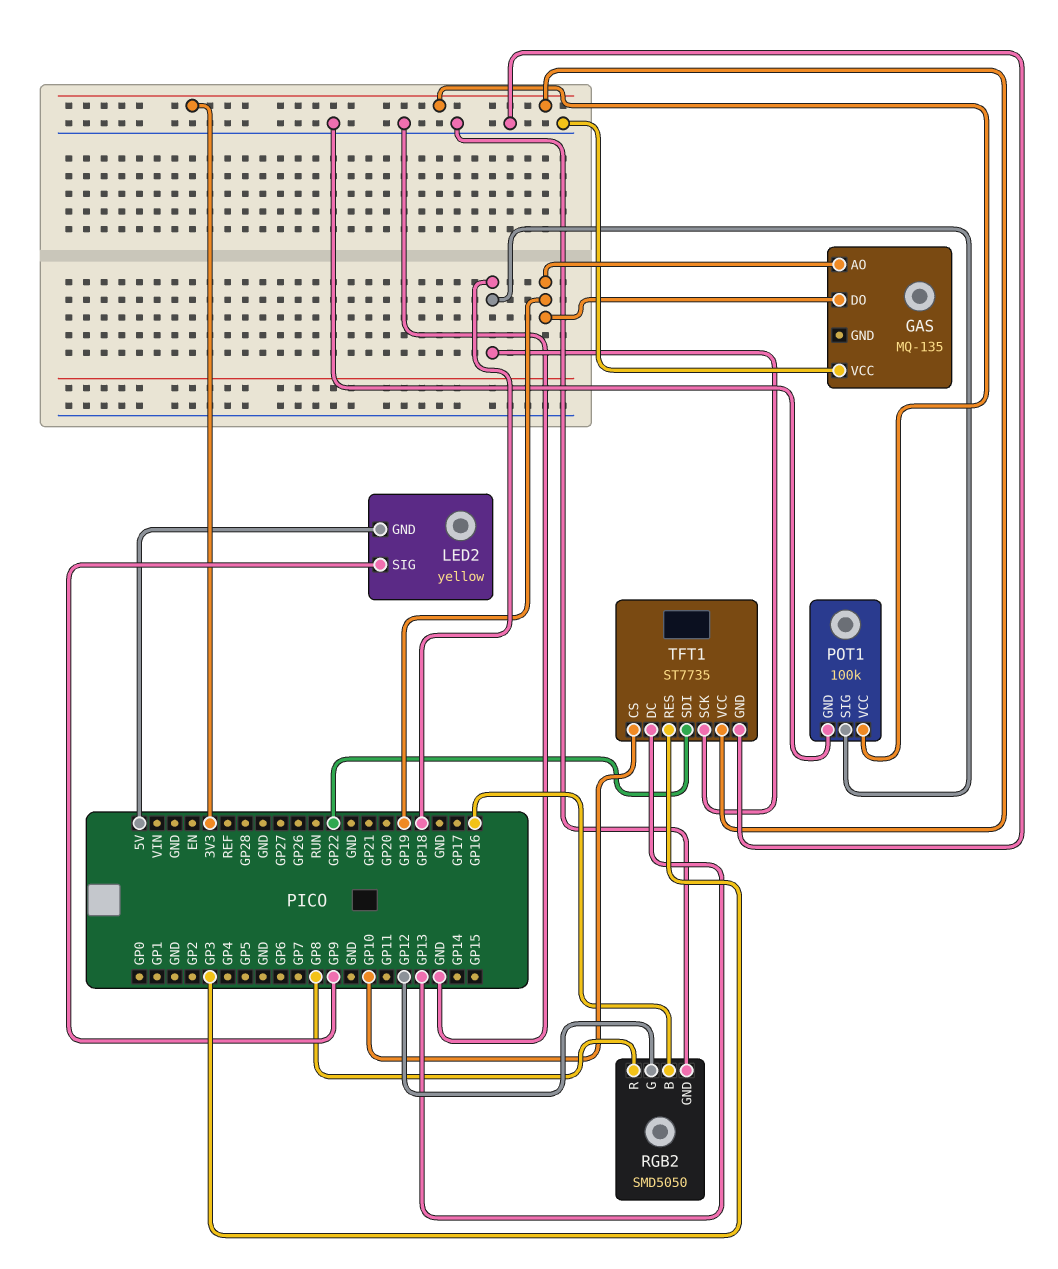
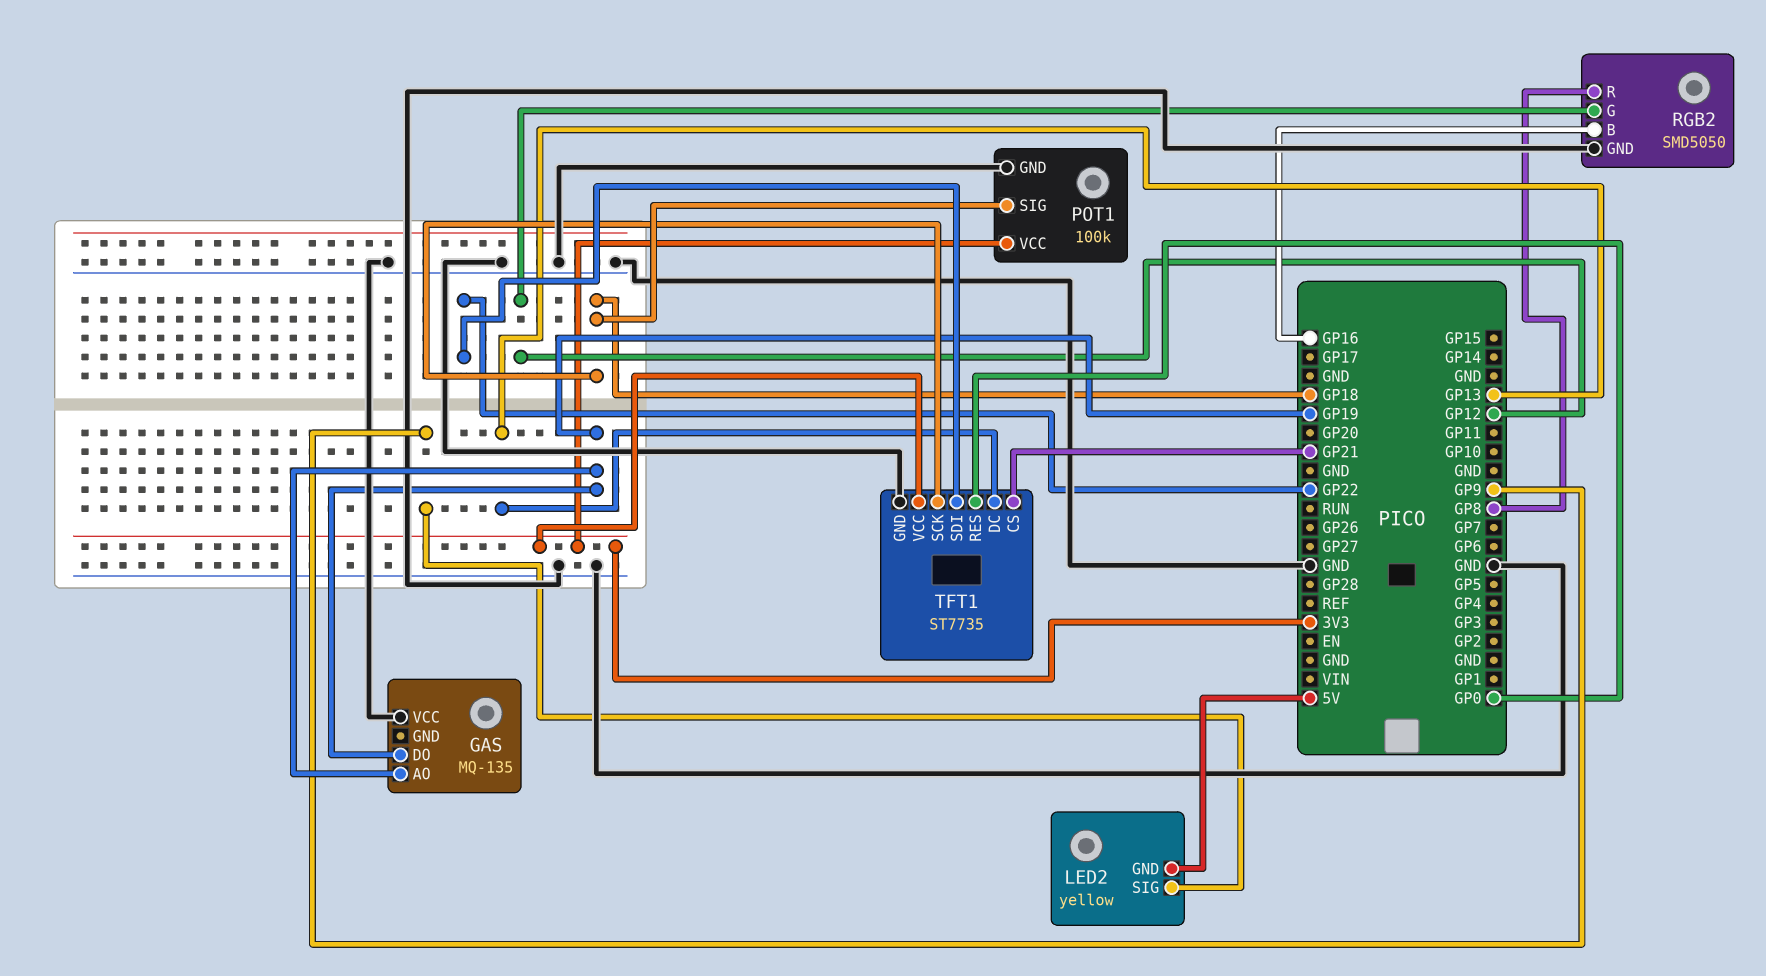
TFT1 pin CS: GP10 -> GP21
TFT1 pin RES: GP3 -> GP0

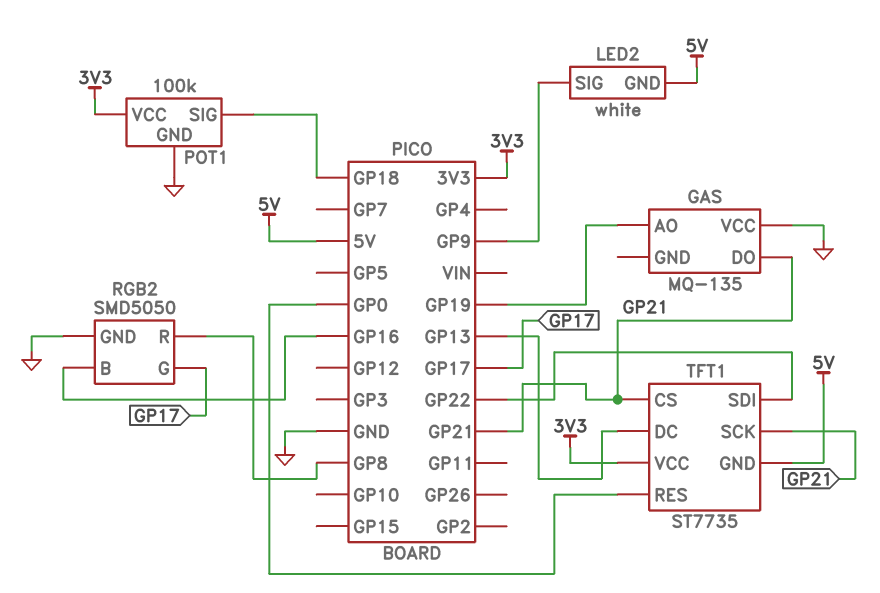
GAS pin DO: GP19 -> GP21
LED2: yellow -> white
RGB2 pin G: GP12 -> GP17
TFT1 pin GND: GND -> 5V
TFT1 pin SCK: GP18 -> GP21

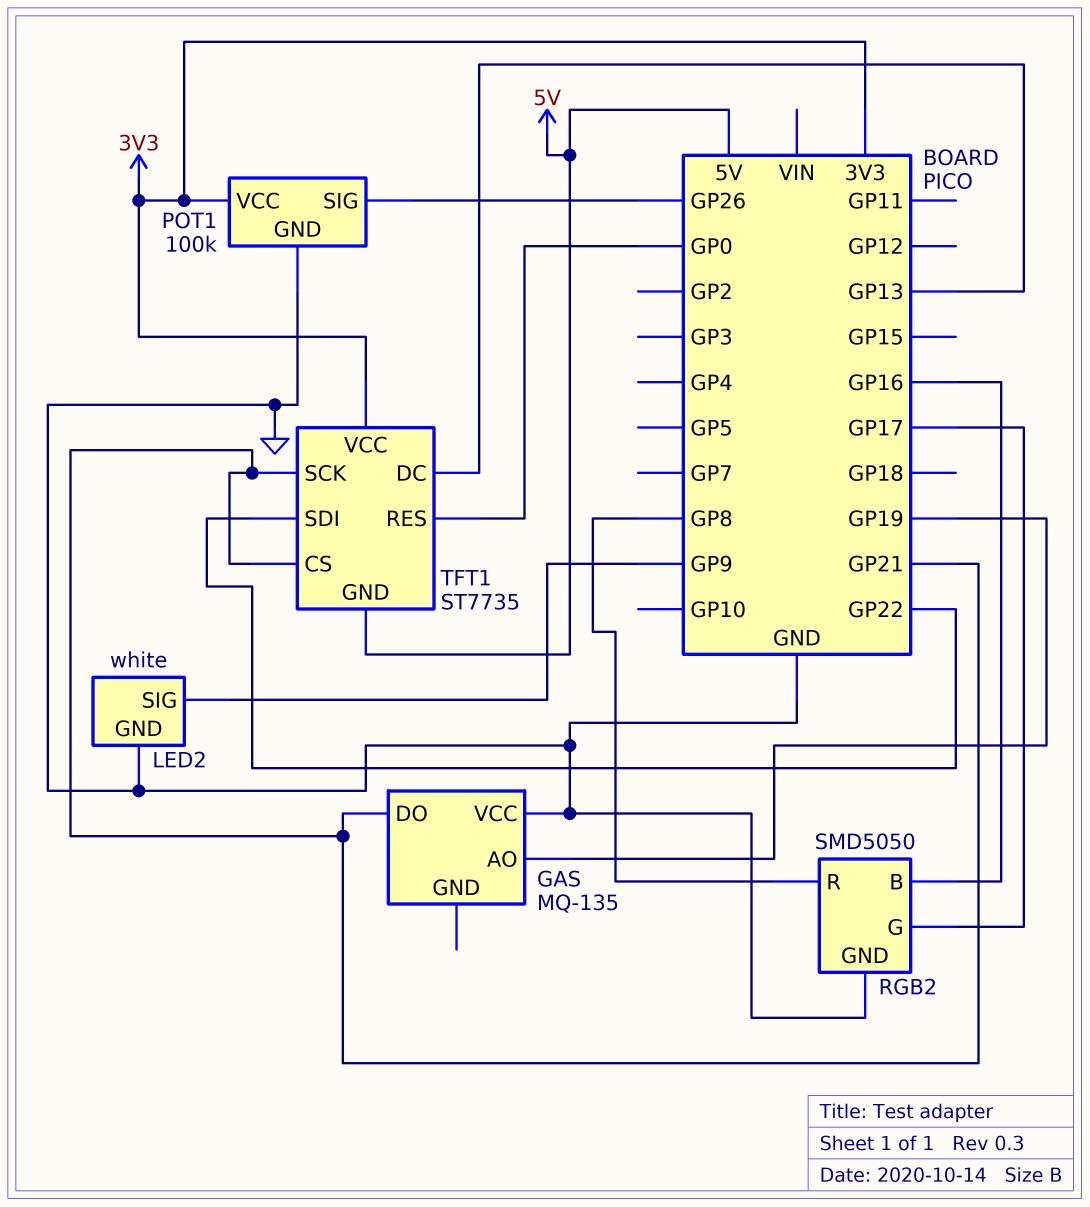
LED2 pin GND: 5V -> GND
POT1 pin SIG: GP18 -> GP26

